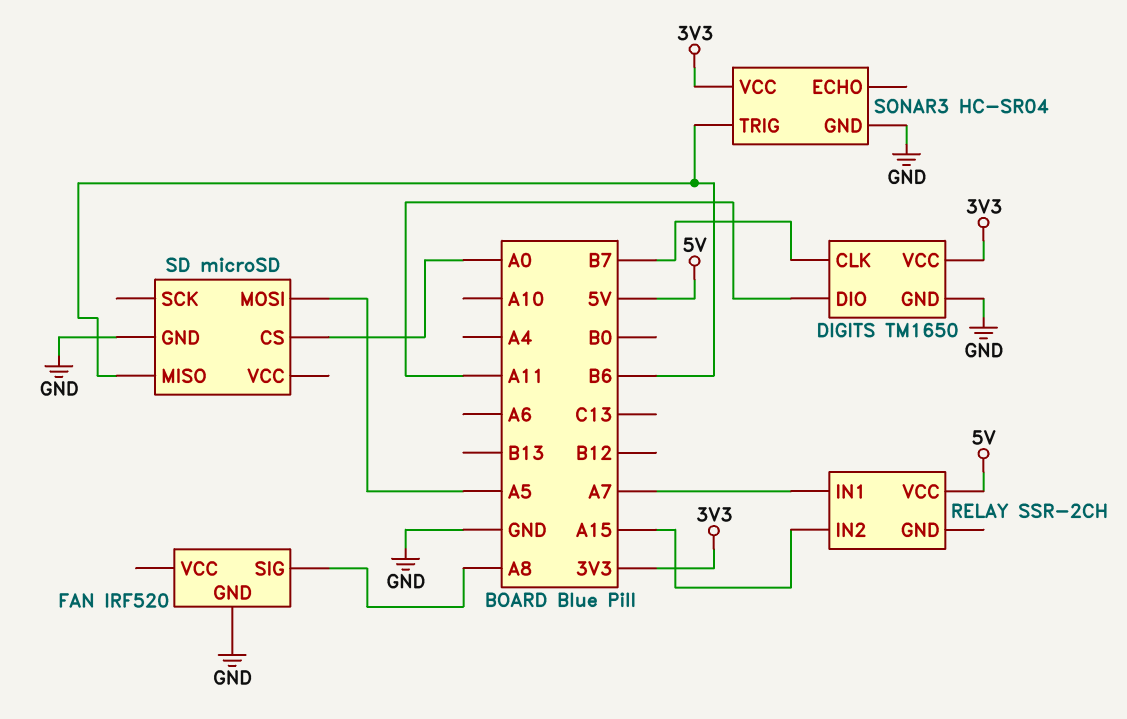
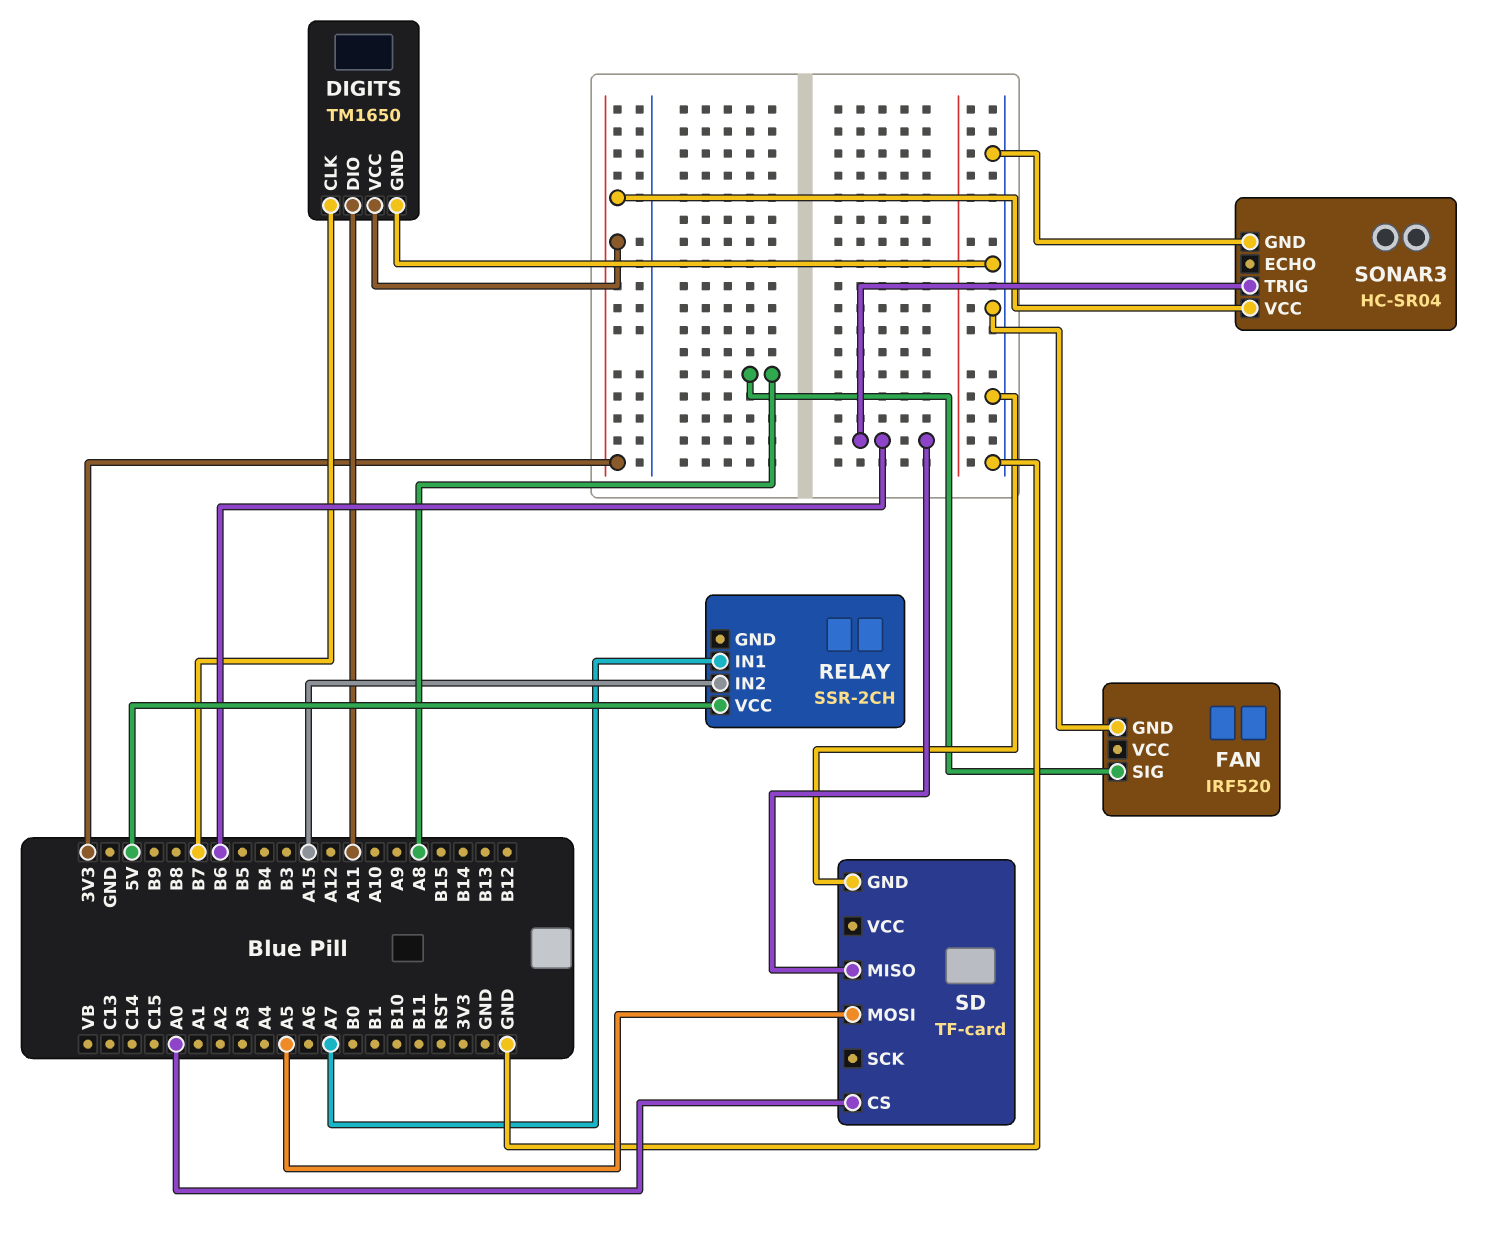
SD: microSD -> TF-card

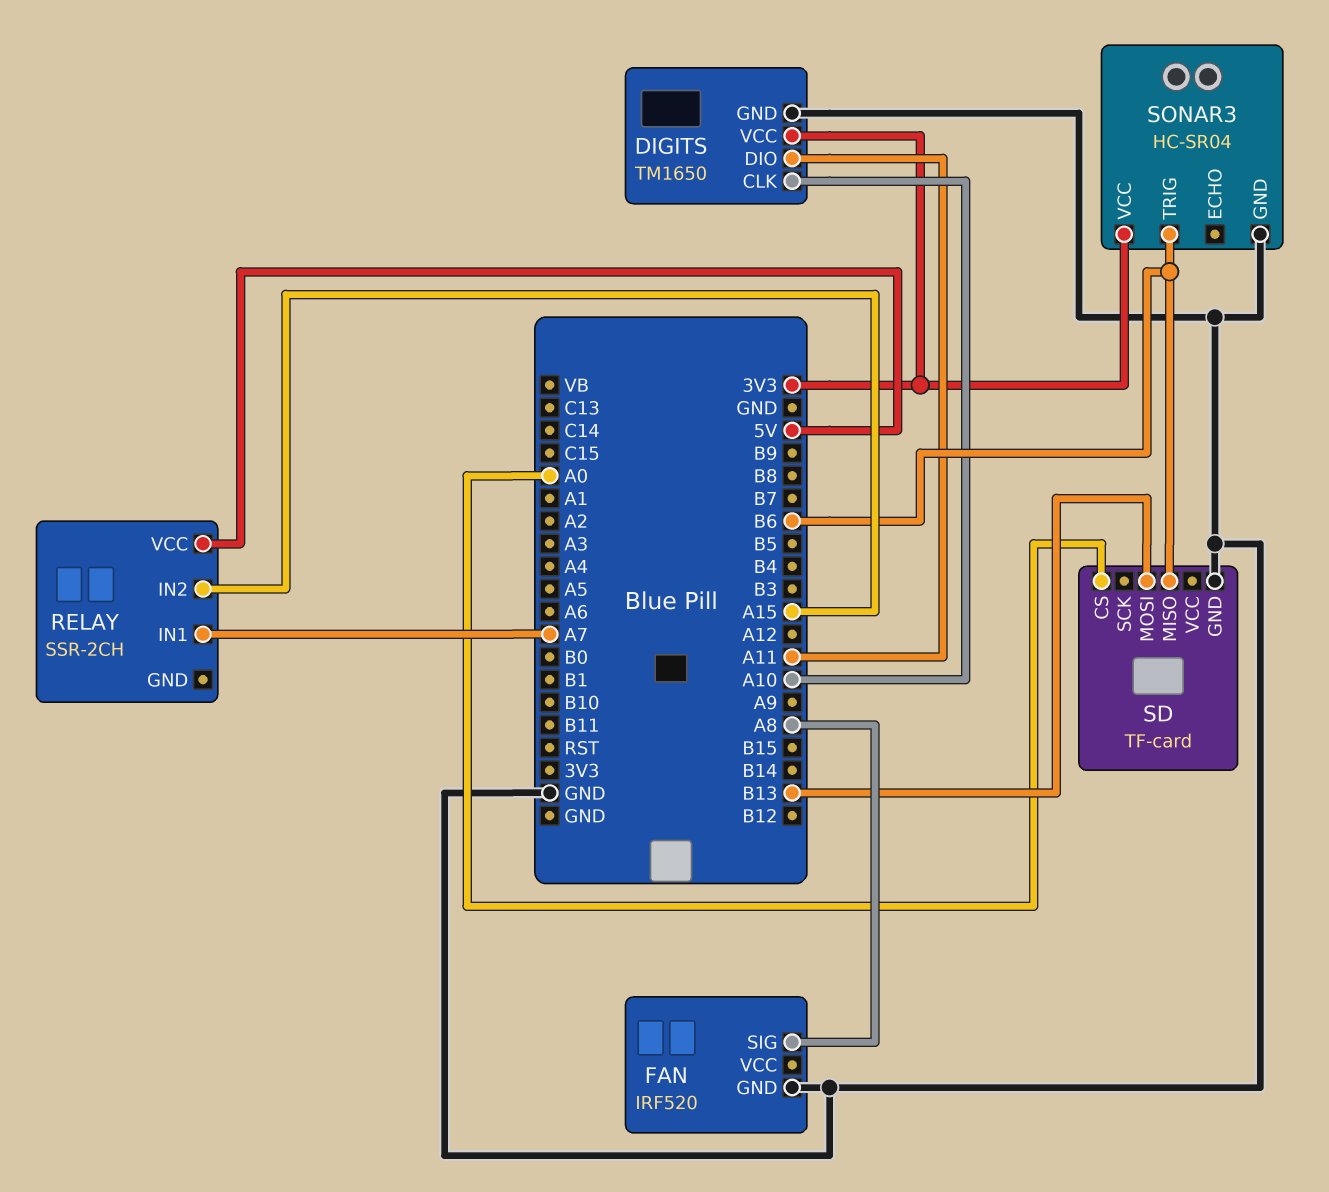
DIGITS pin CLK: B7 -> A10
SD pin MOSI: A5 -> B13

